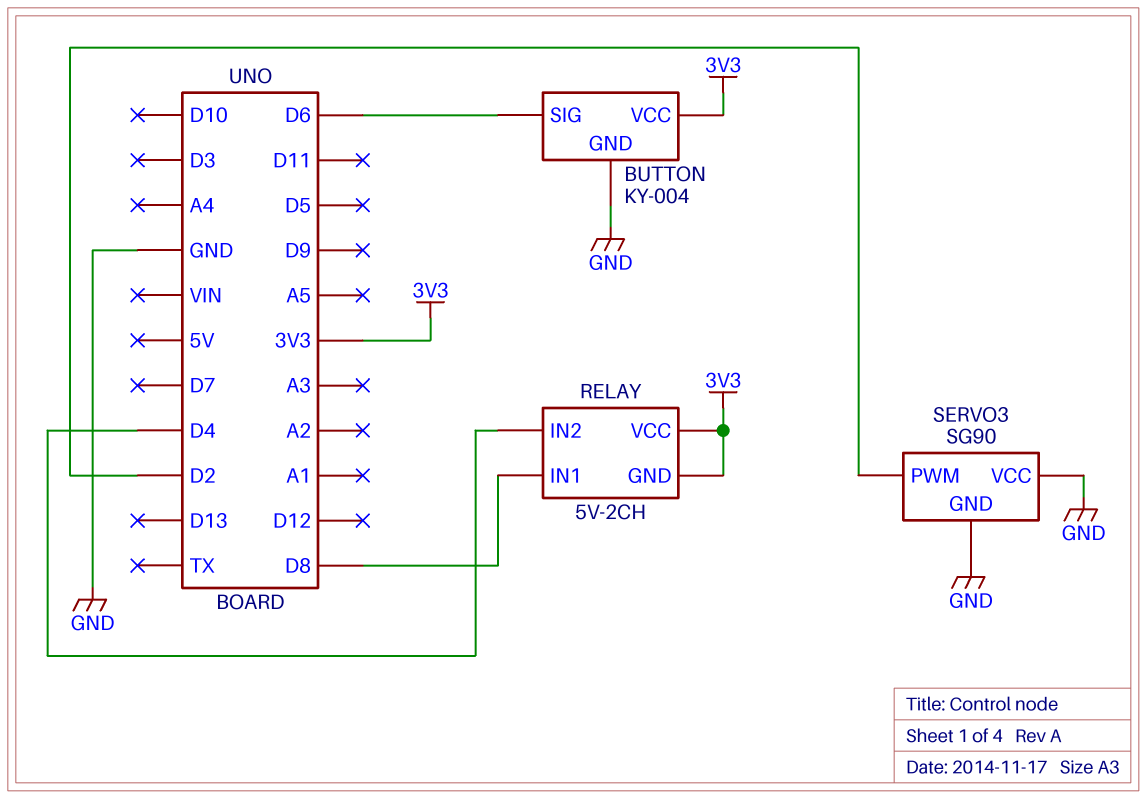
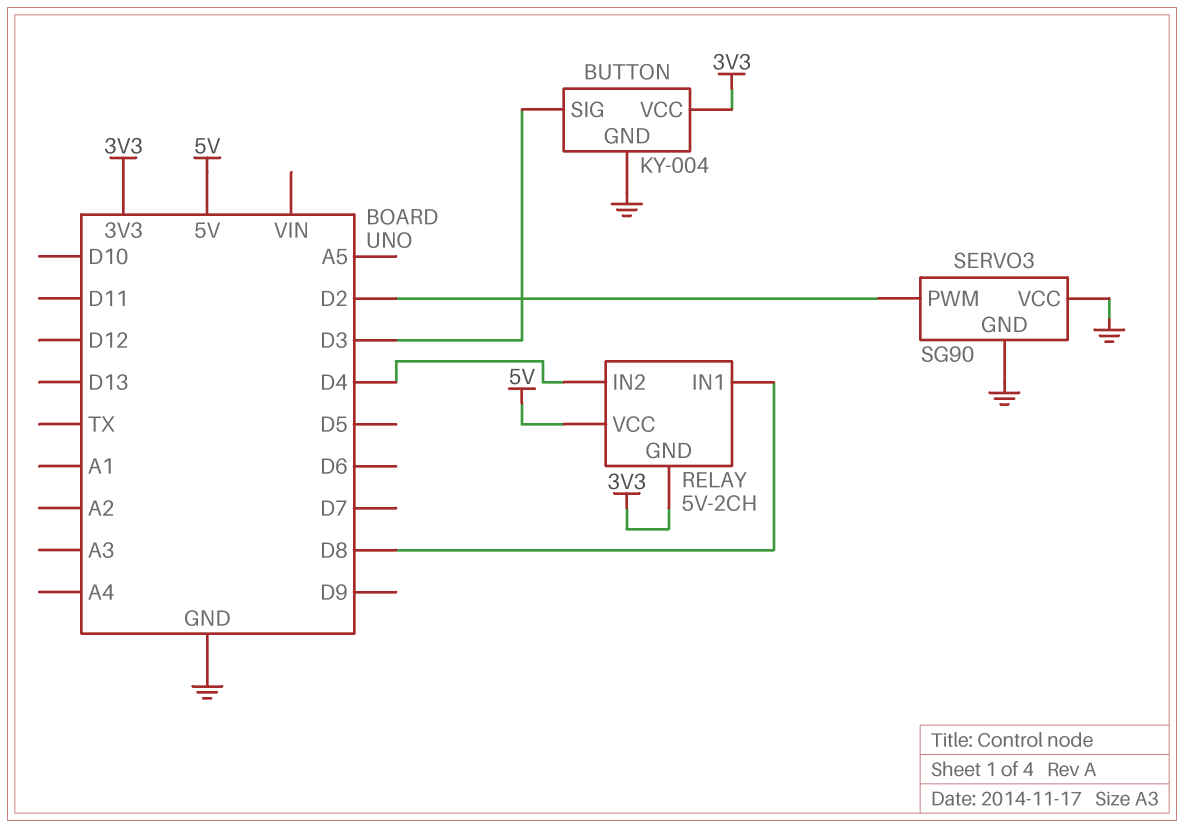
BUTTON pin SIG: D6 -> D3
RELAY pin VCC: 3V3 -> 5V

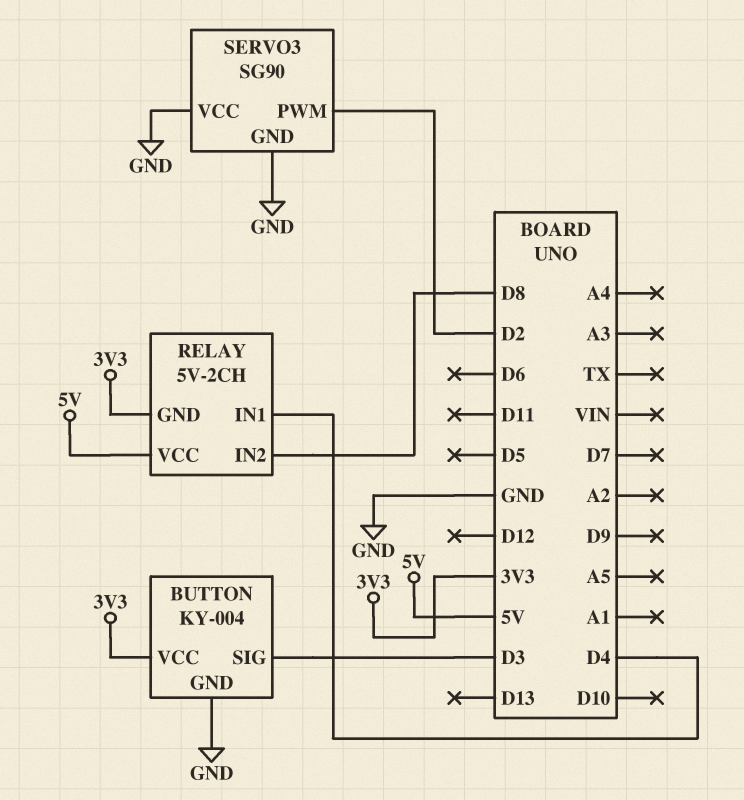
RELAY pin IN1: D8 -> D4
RELAY pin IN2: D4 -> D8

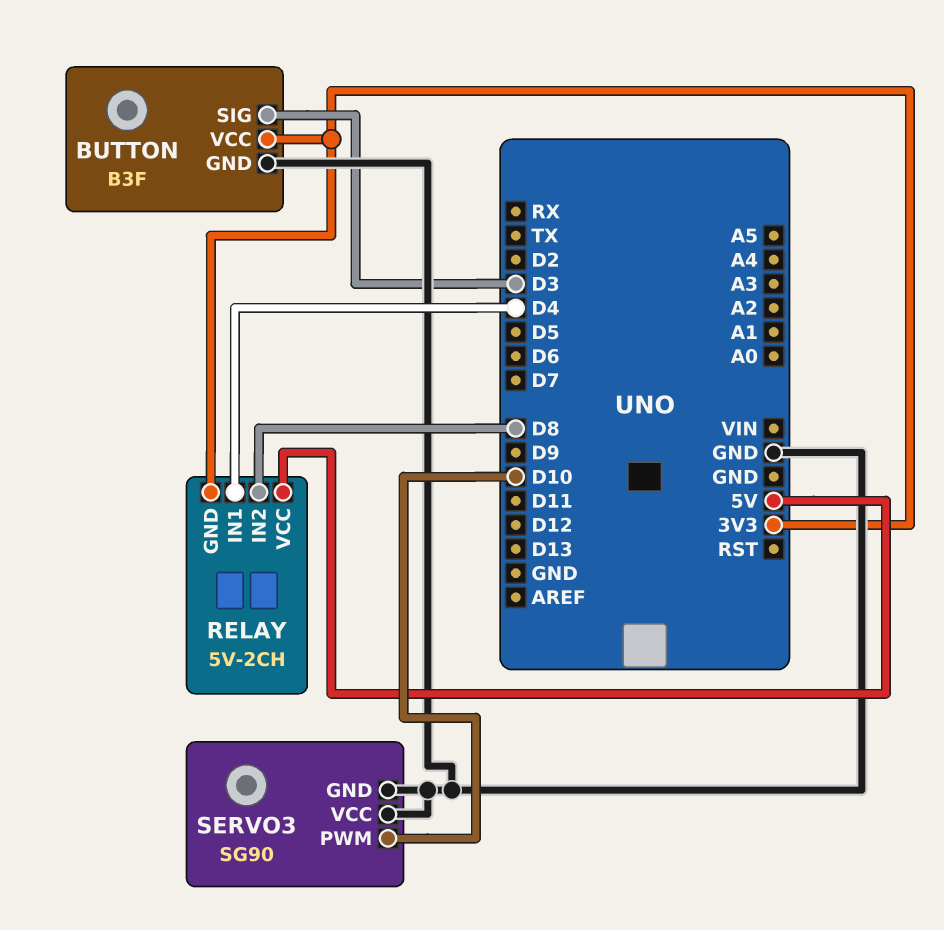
BUTTON: KY-004 -> B3F
SERVO3 pin PWM: D2 -> D10

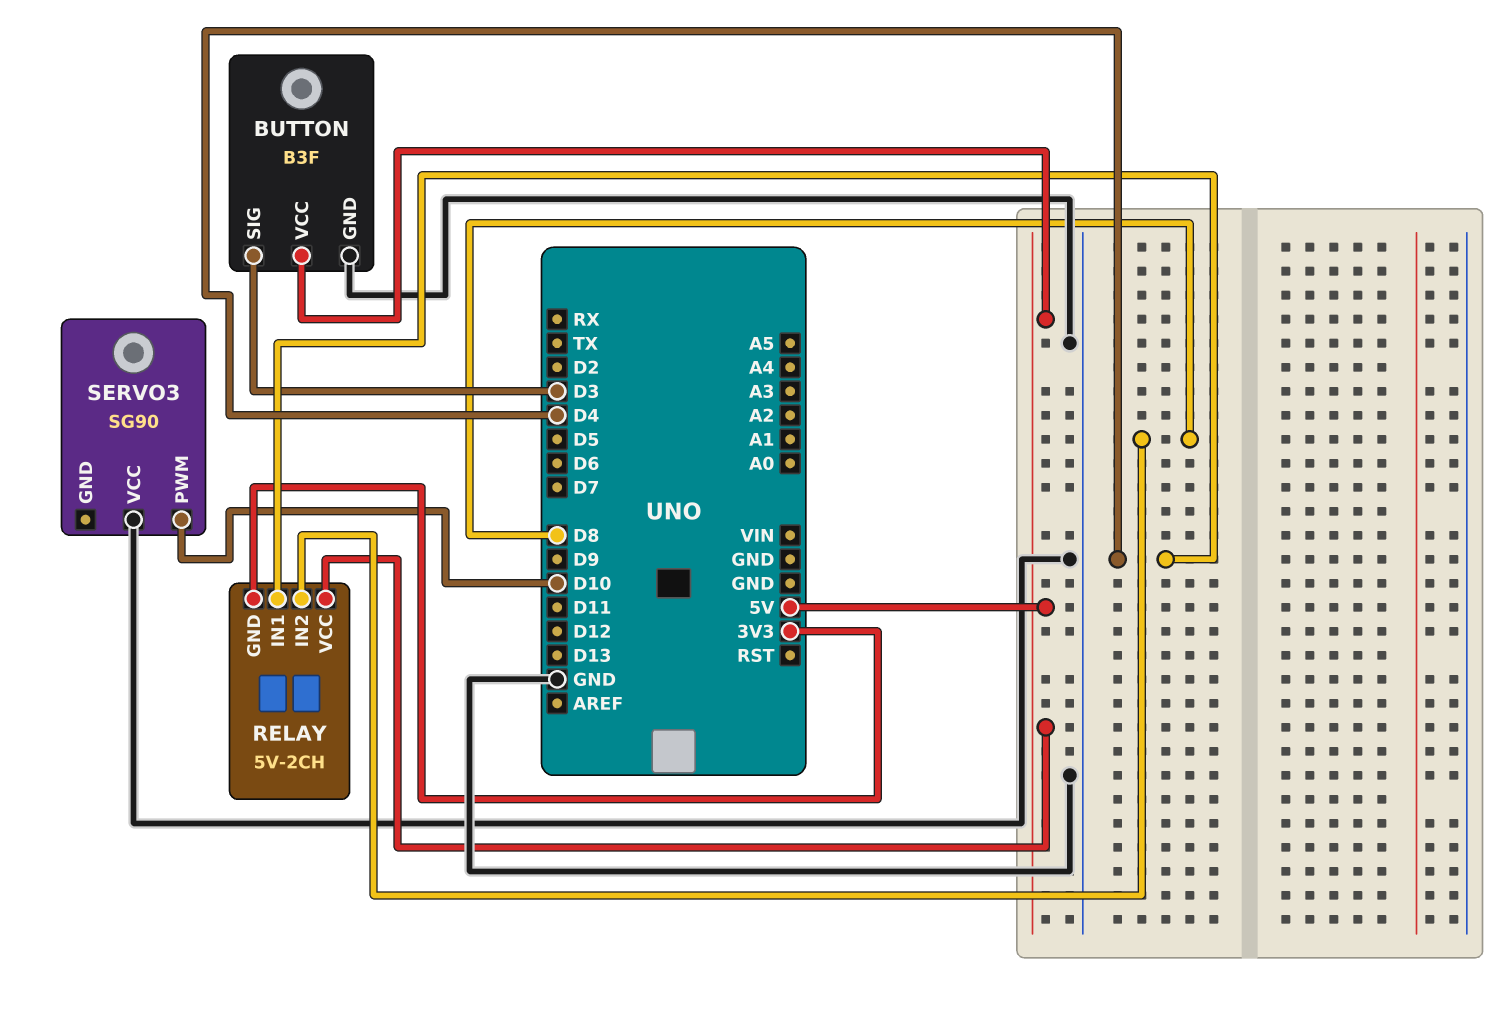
BUTTON pin VCC: 3V3 -> 5V
SERVO3 pin GND: GND -> none

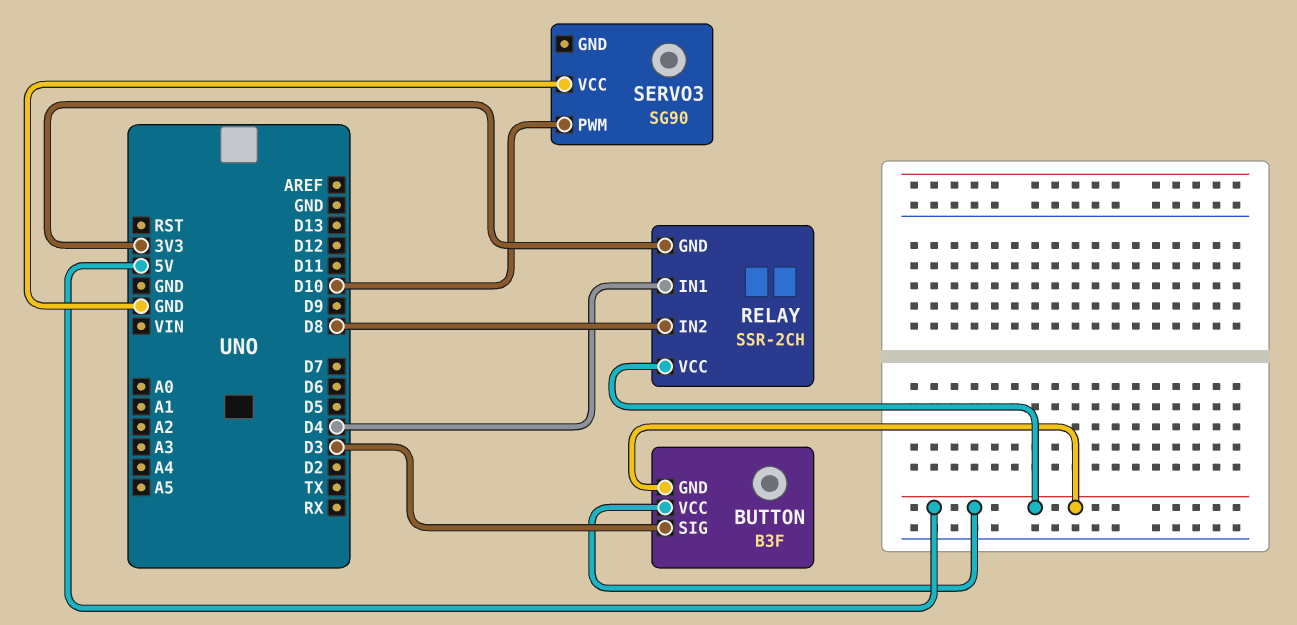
BUTTON pin GND: GND -> 5V
RELAY: 5V-2CH -> SSR-2CH

